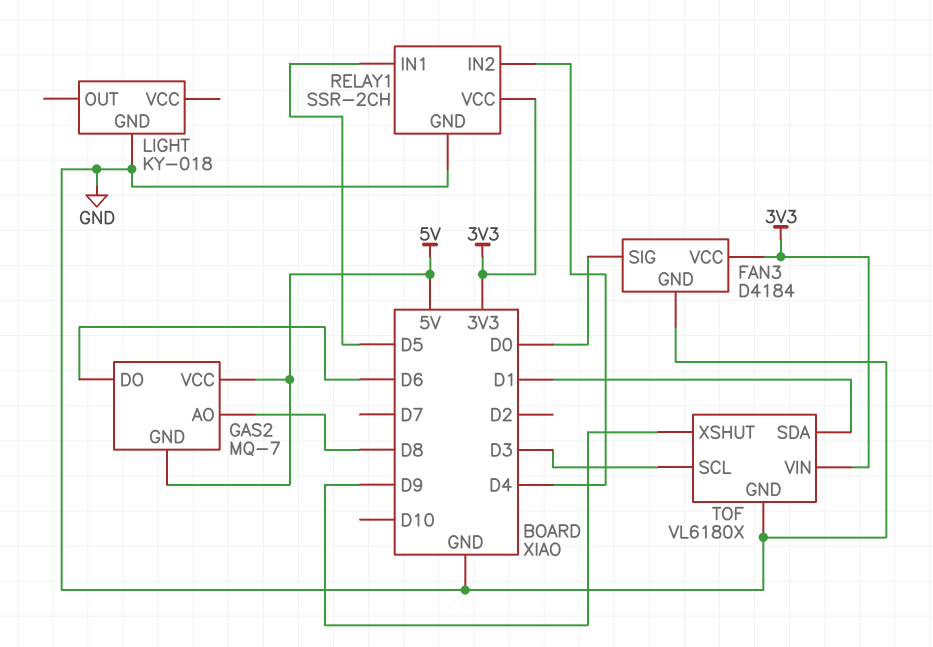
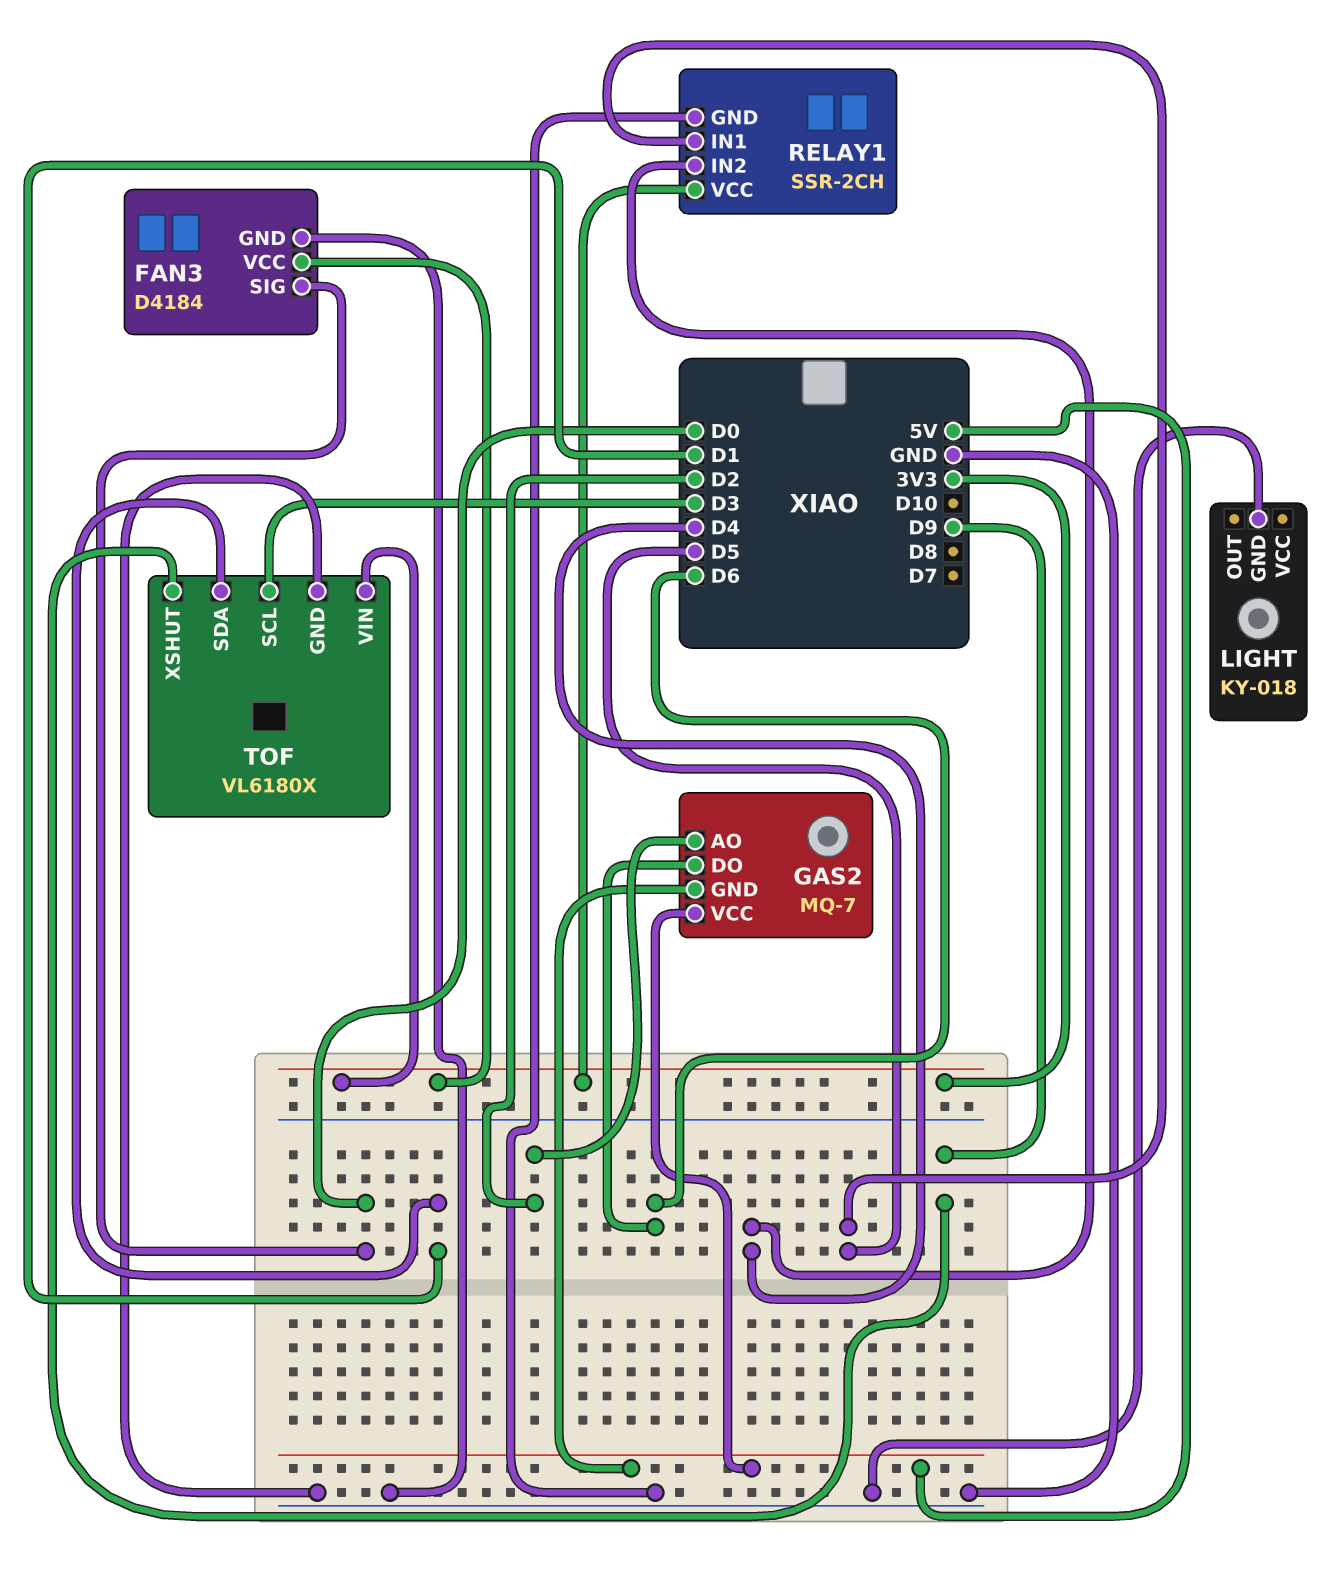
GAS2 pin AO: D8 -> D2

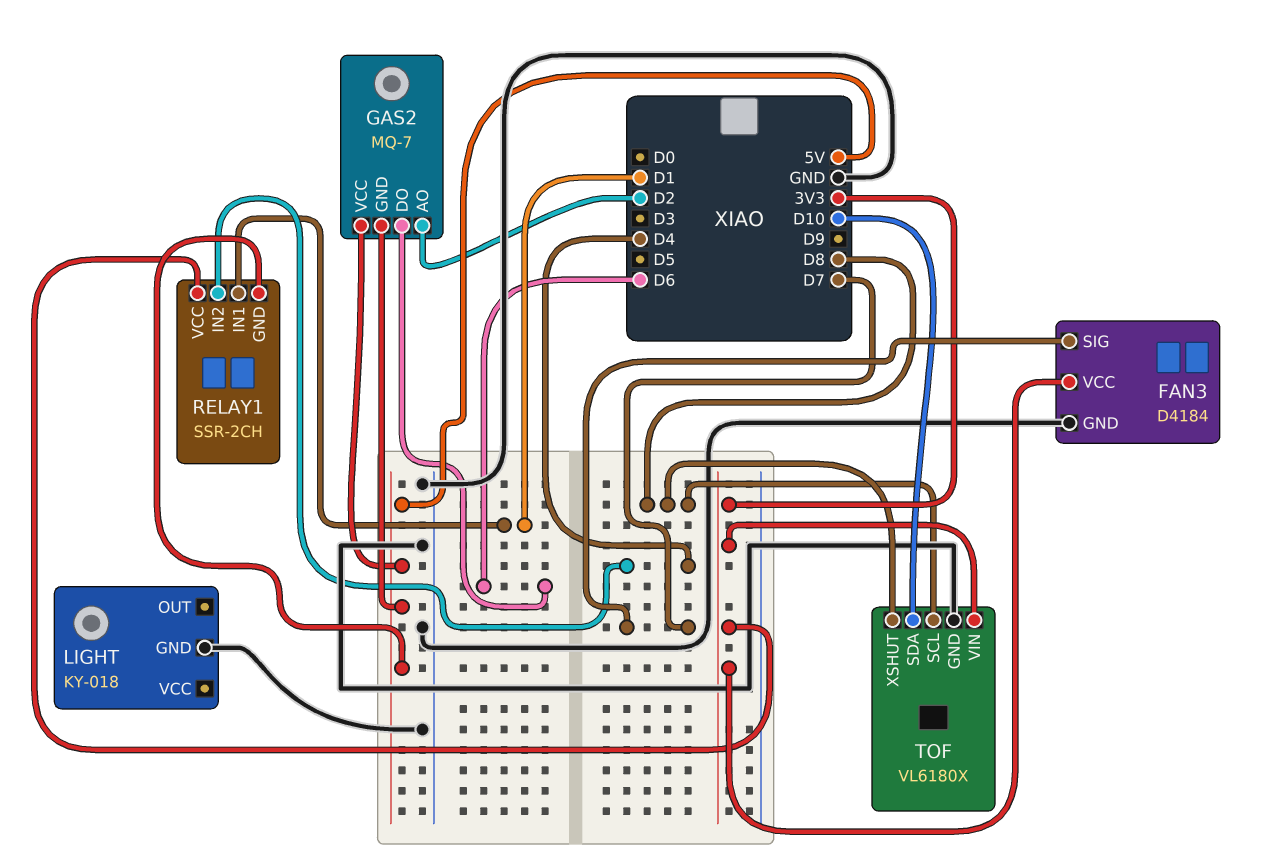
FAN3 pin SIG: D0 -> D7
RELAY1 pin GND: GND -> 5V
RELAY1 pin IN1: D5 -> D1
TOF pin SCL: D3 -> D8
TOF pin SDA: D1 -> D10
TOF pin XSHUT: D9 -> D8

